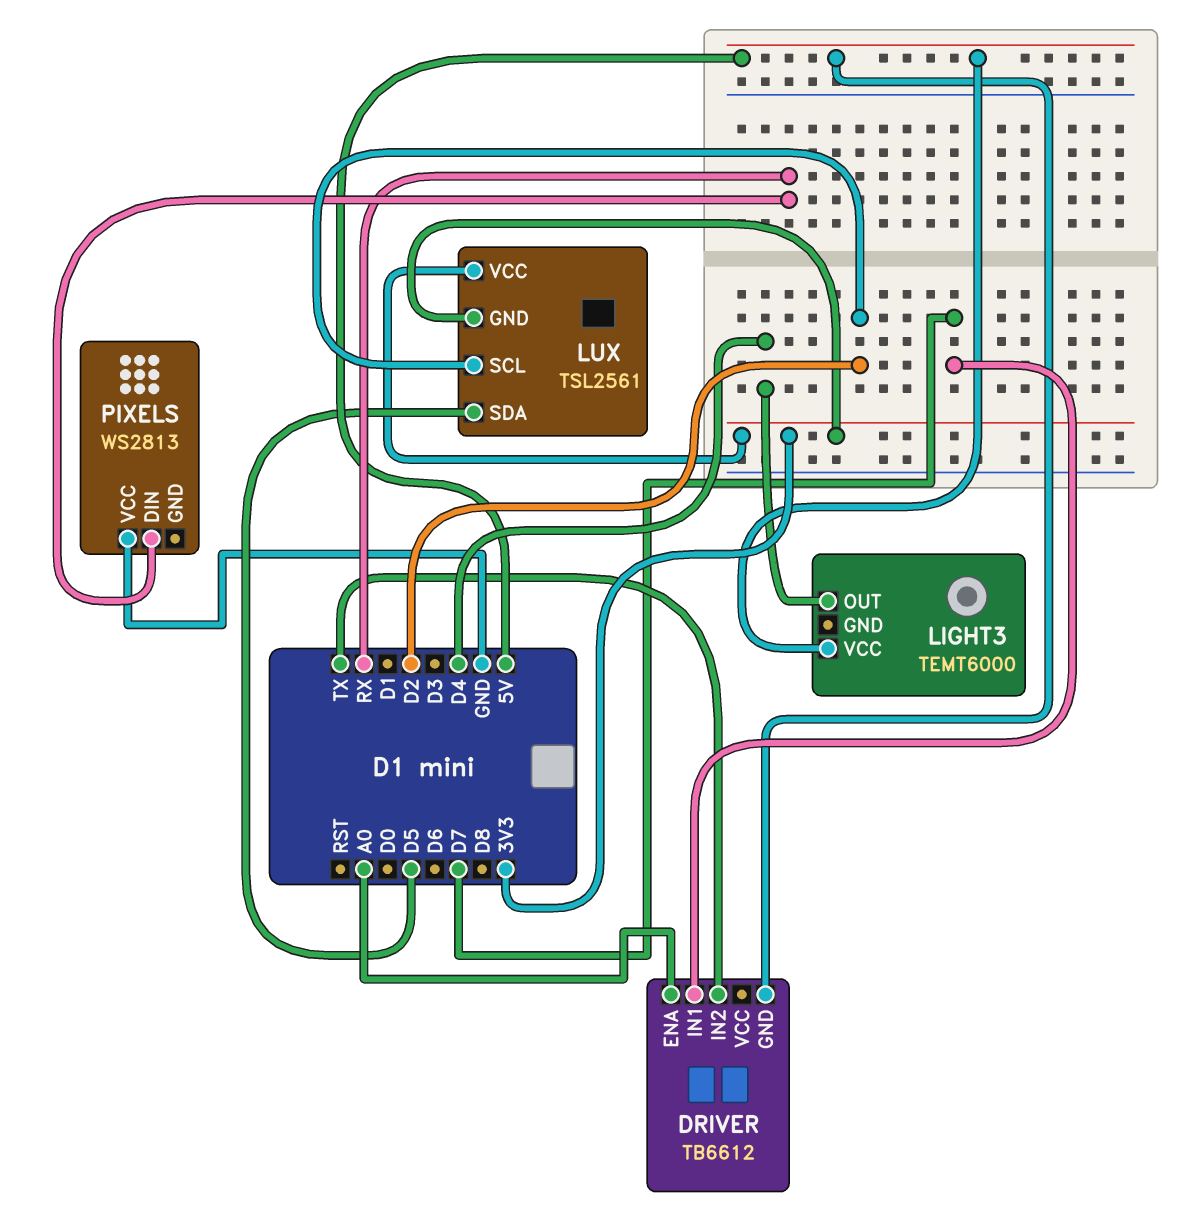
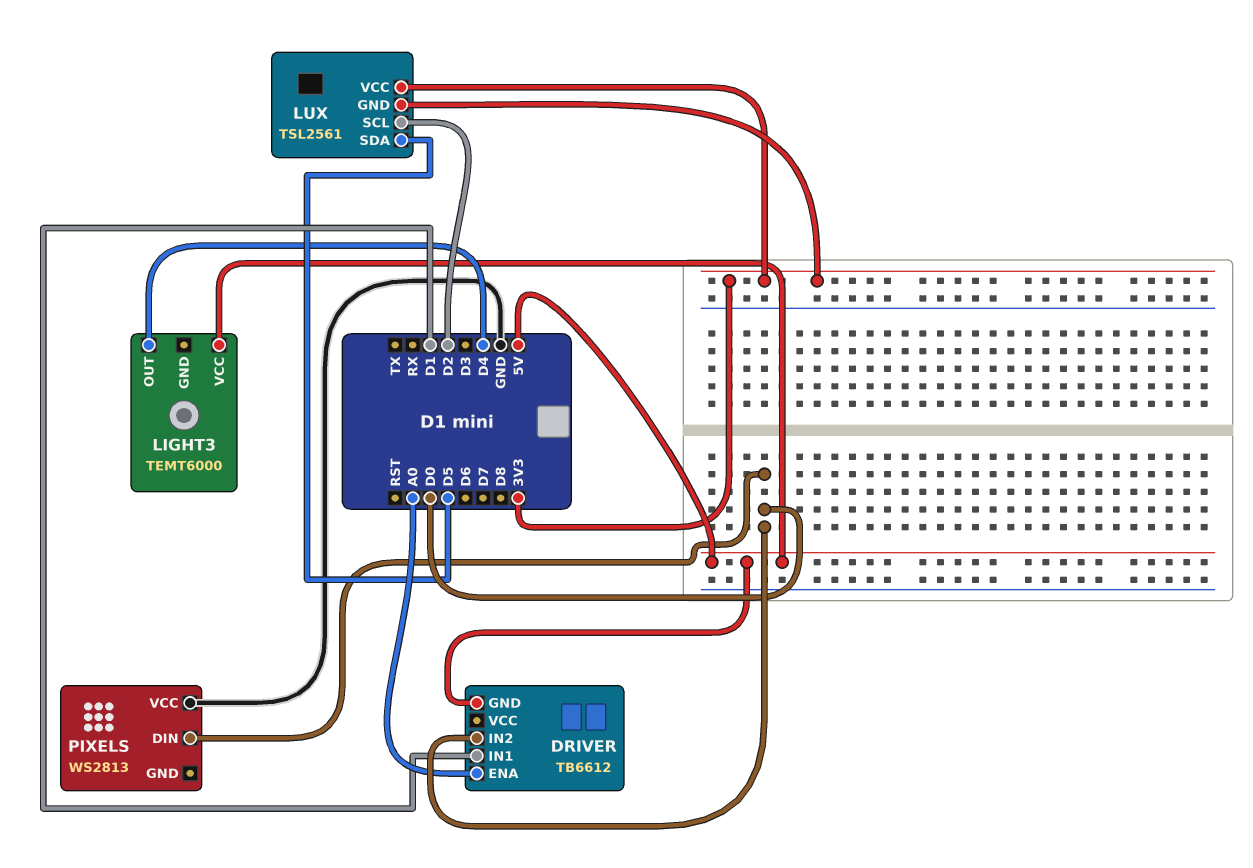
DRIVER pin IN1: D7 -> D1
DRIVER pin IN2: TX -> D0
PIXELS pin DIN: RX -> D0

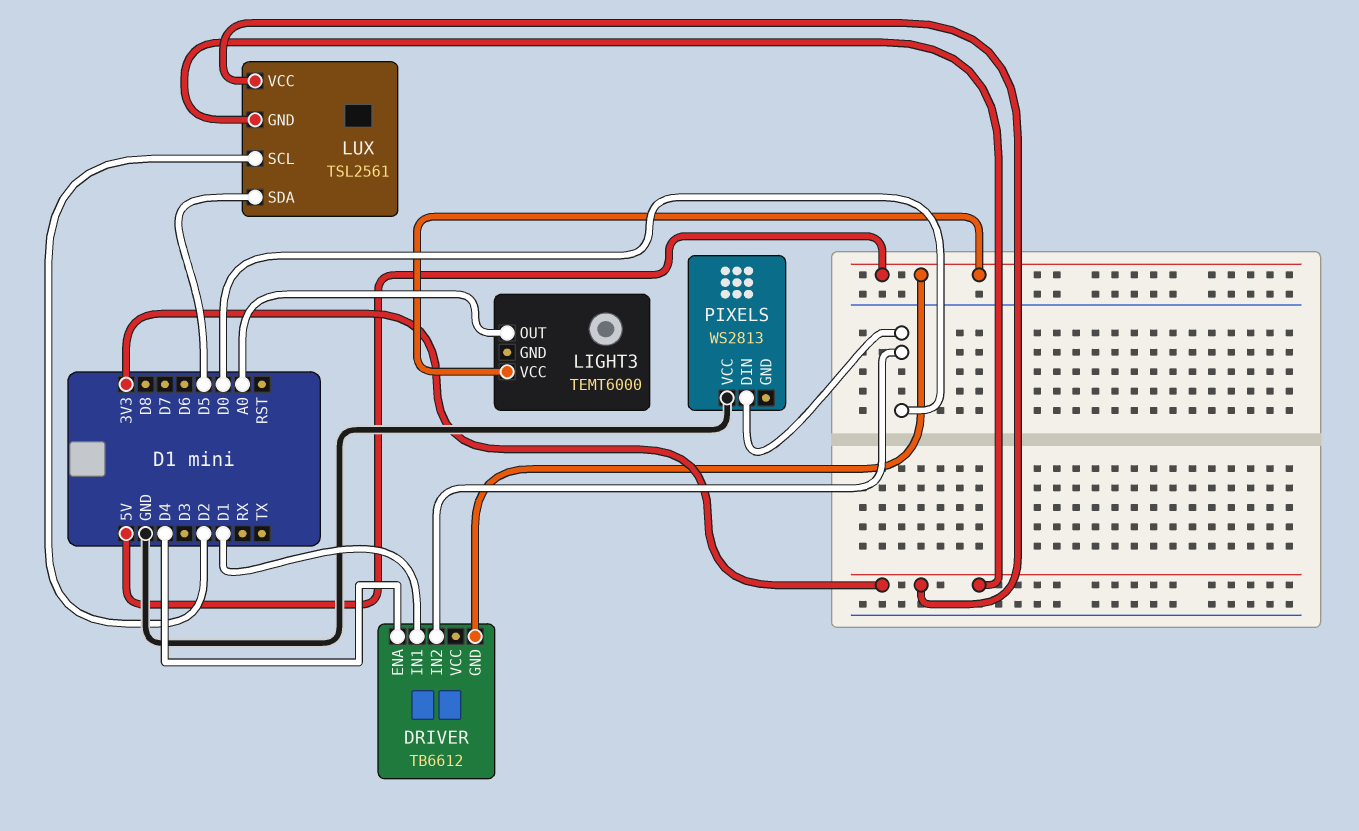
DRIVER pin ENA: A0 -> D4
LIGHT3 pin OUT: D4 -> A0

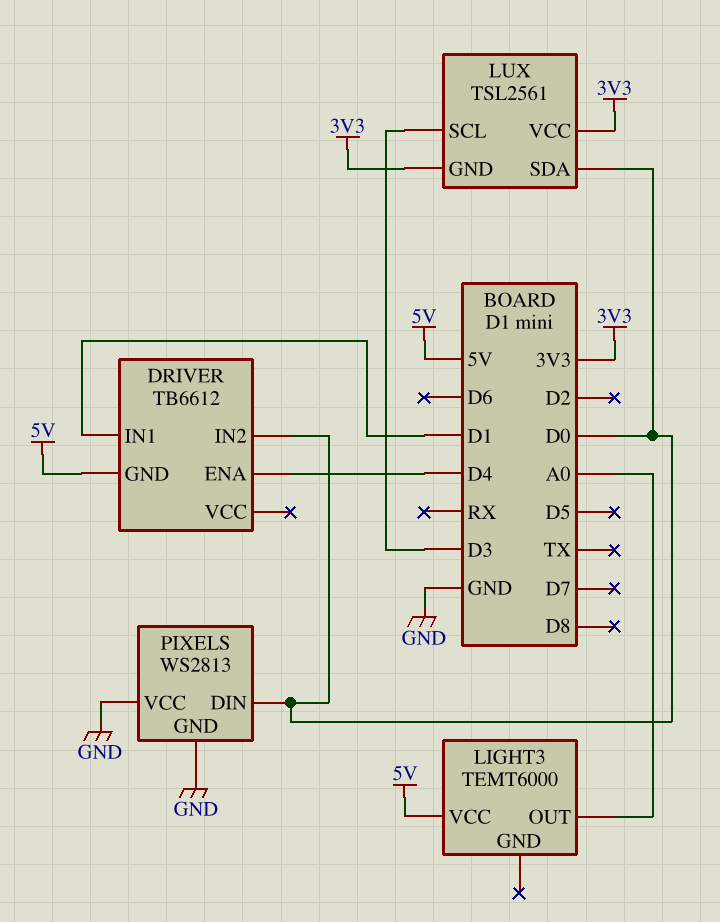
LUX pin SCL: D2 -> D3
LUX pin SDA: D5 -> D0
PIXELS pin GND: none -> GND

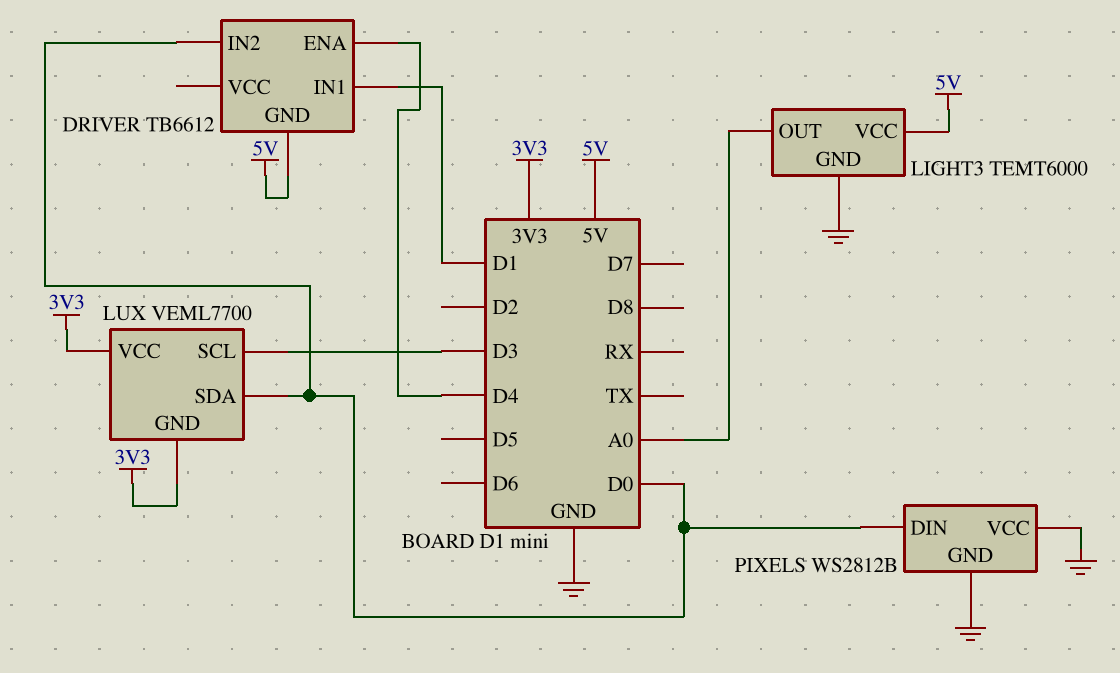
LIGHT3 pin GND: none -> GND
LUX: TSL2561 -> VEML7700
PIXELS: WS2813 -> WS2812B

